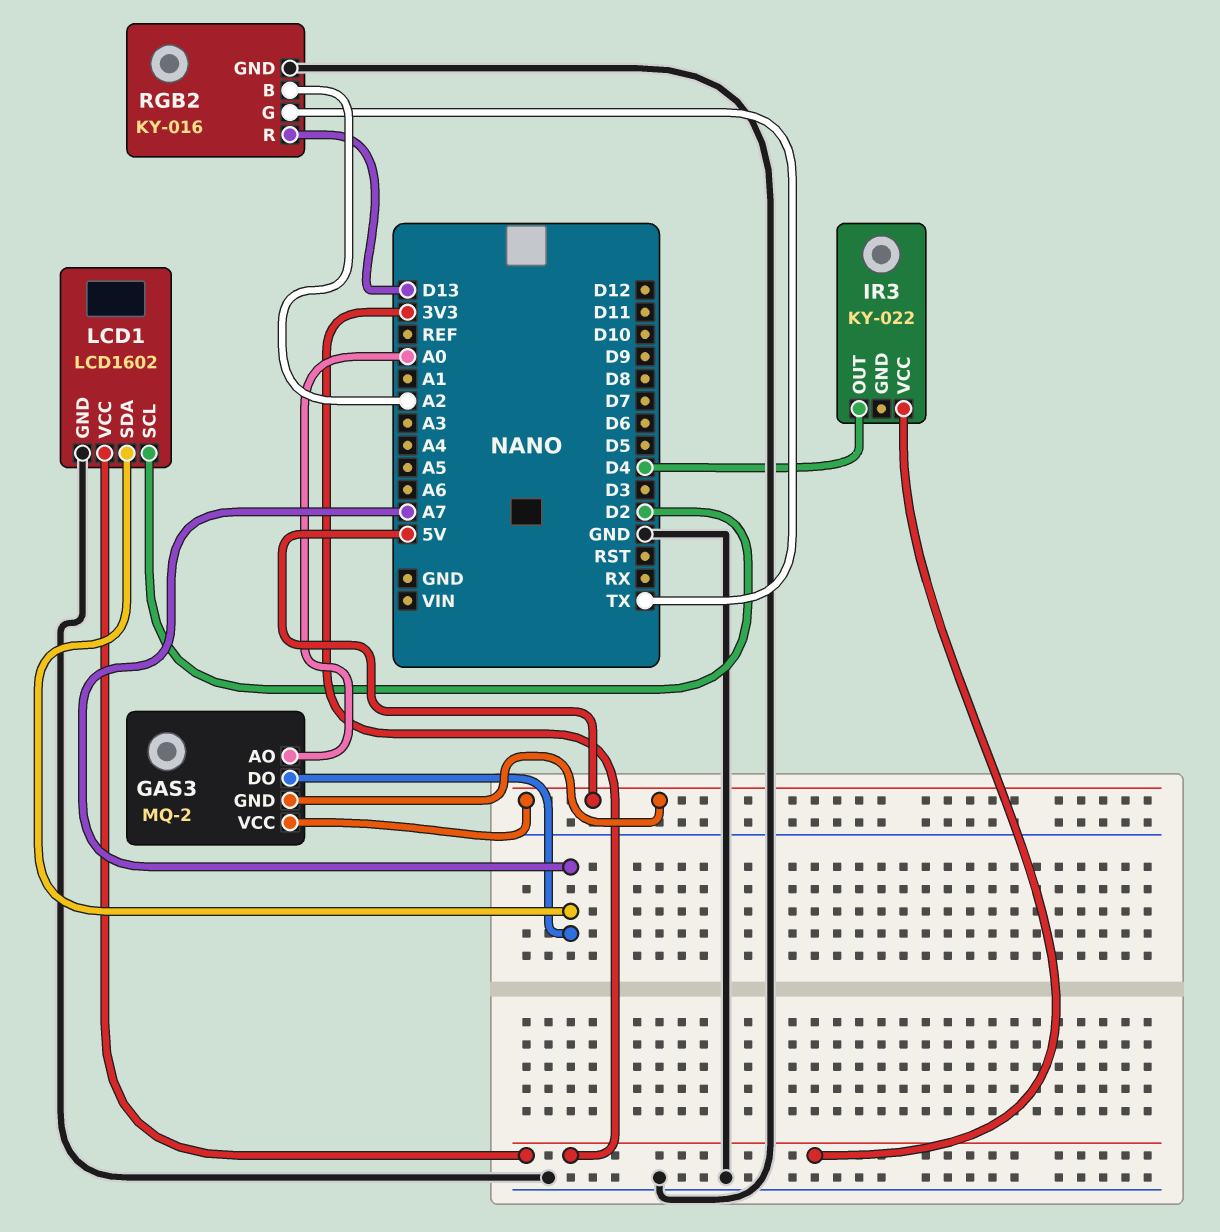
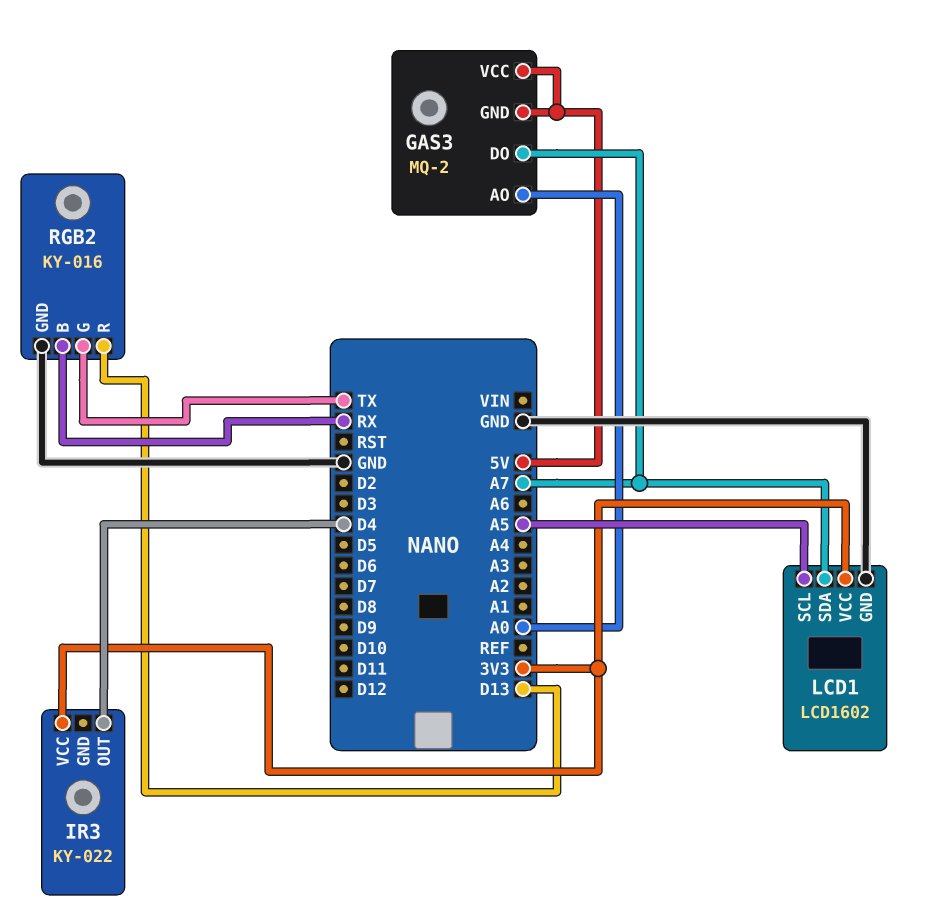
LCD1 pin SCL: D2 -> A5
RGB2 pin B: A2 -> RX

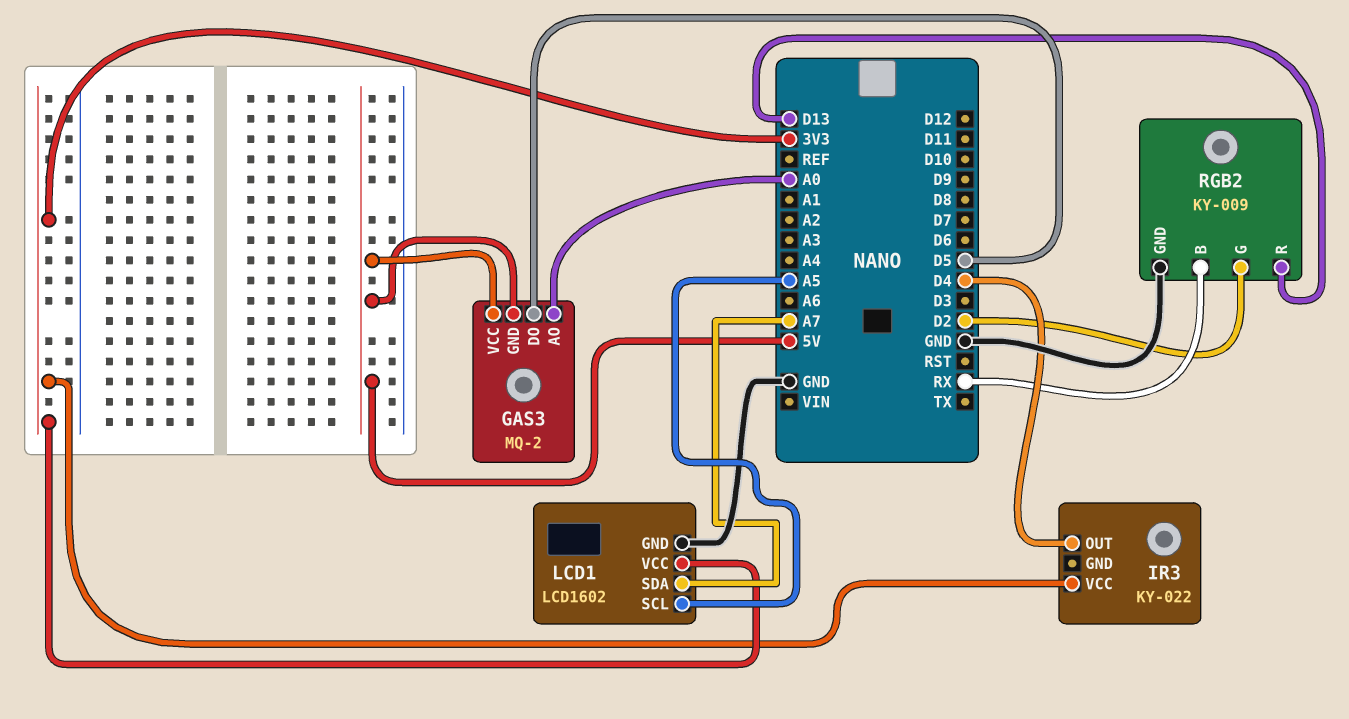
GAS3 pin DO: A7 -> D5
RGB2: KY-016 -> KY-009
RGB2 pin G: TX -> D2

